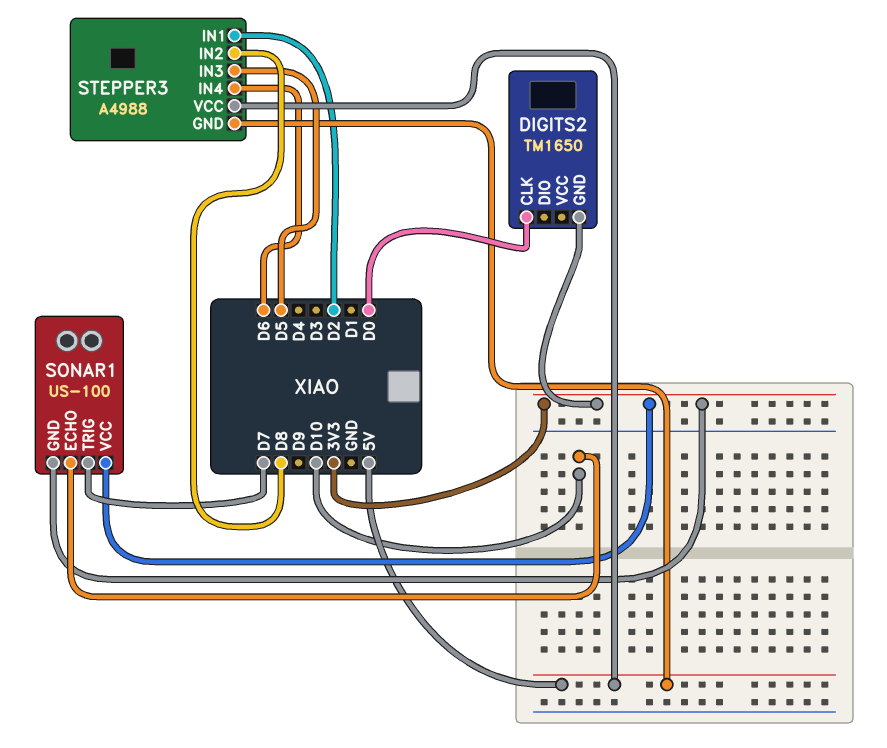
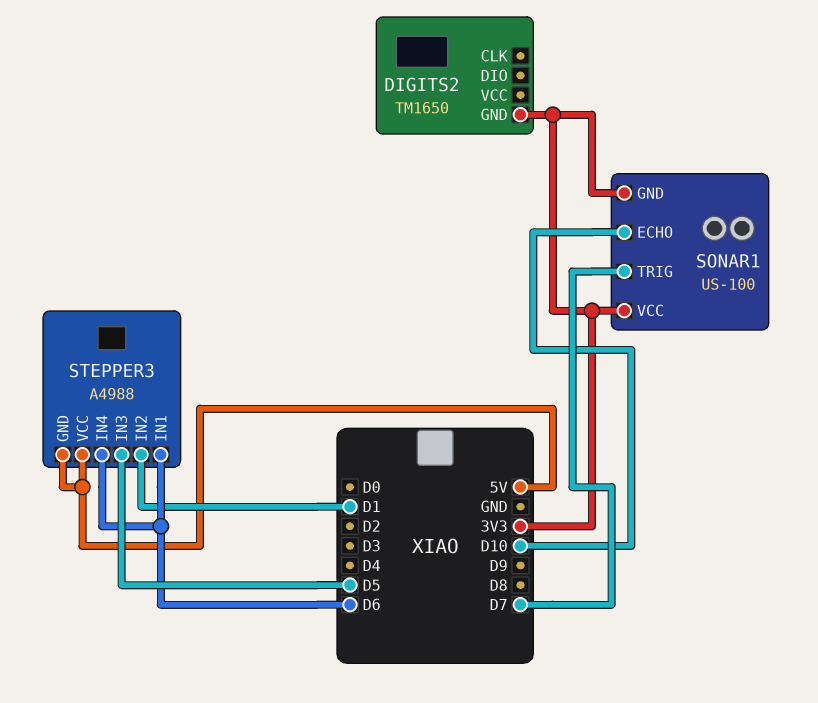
DIGITS2 pin CLK: D0 -> none
STEPPER3 pin IN1: D2 -> D6
STEPPER3 pin IN2: D8 -> D1

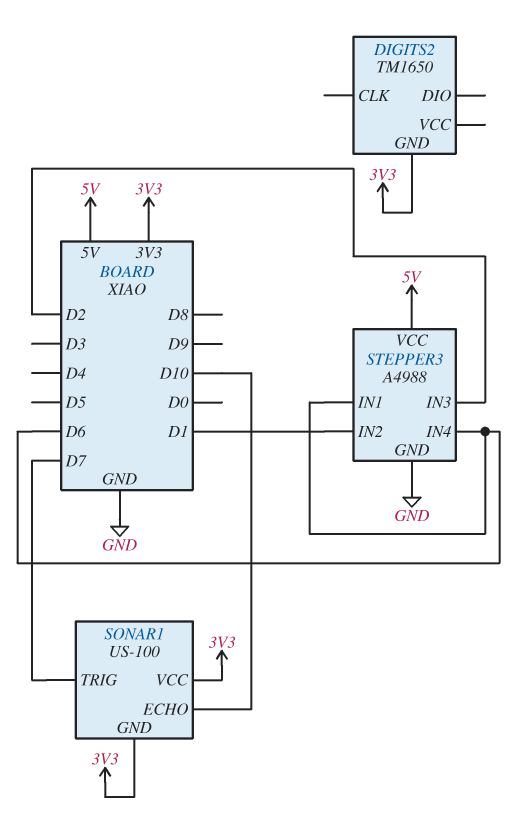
STEPPER3 pin GND: 5V -> GND
STEPPER3 pin IN3: D5 -> D2

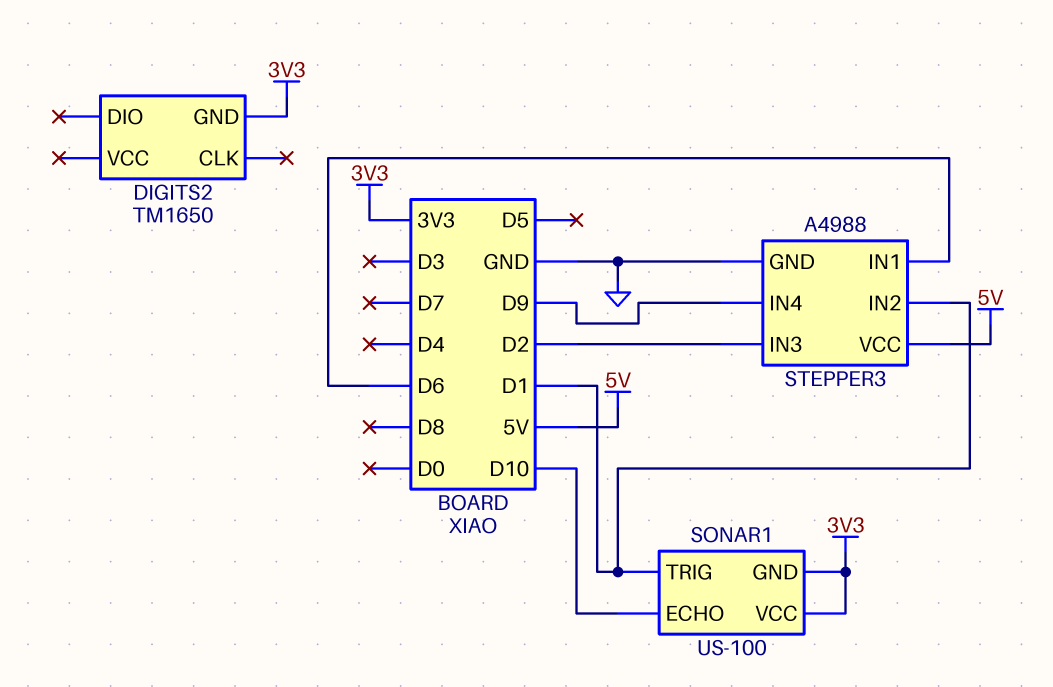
SONAR1 pin TRIG: D7 -> D1
STEPPER3 pin IN4: D6 -> D9

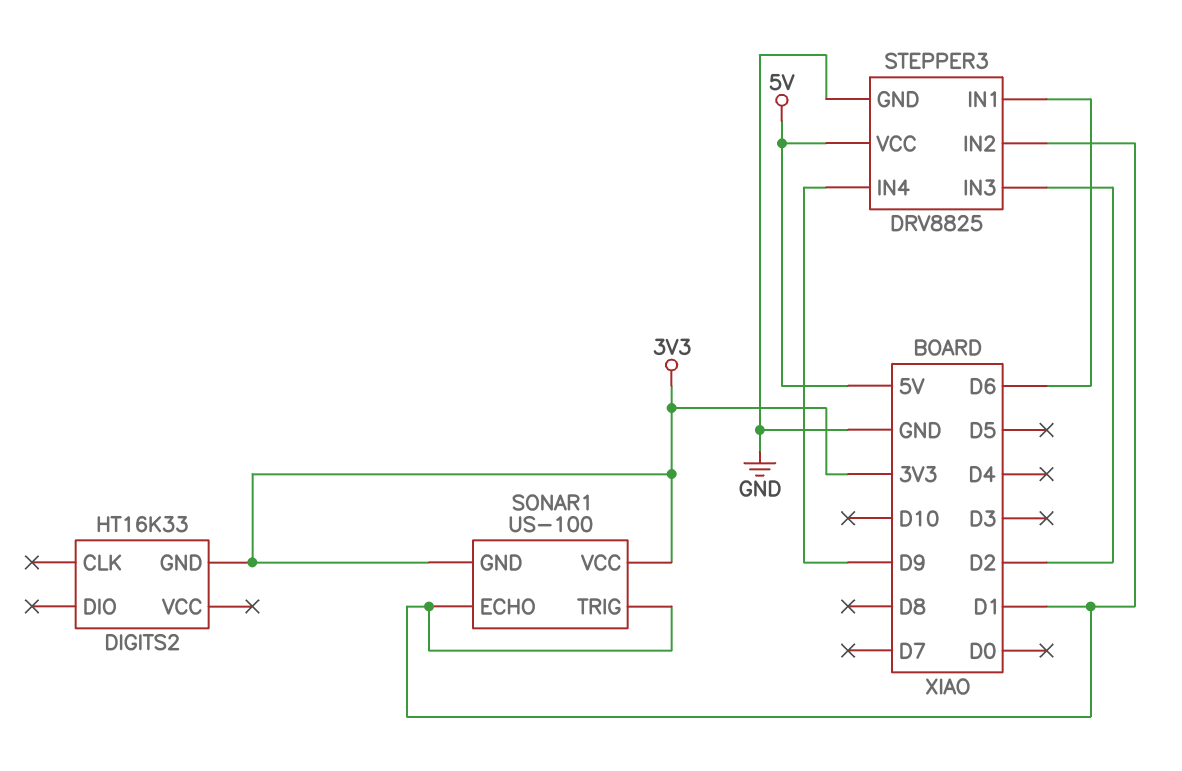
DIGITS2: TM1650 -> HT16K33
SONAR1 pin ECHO: D10 -> D1
STEPPER3: A4988 -> DRV8825

